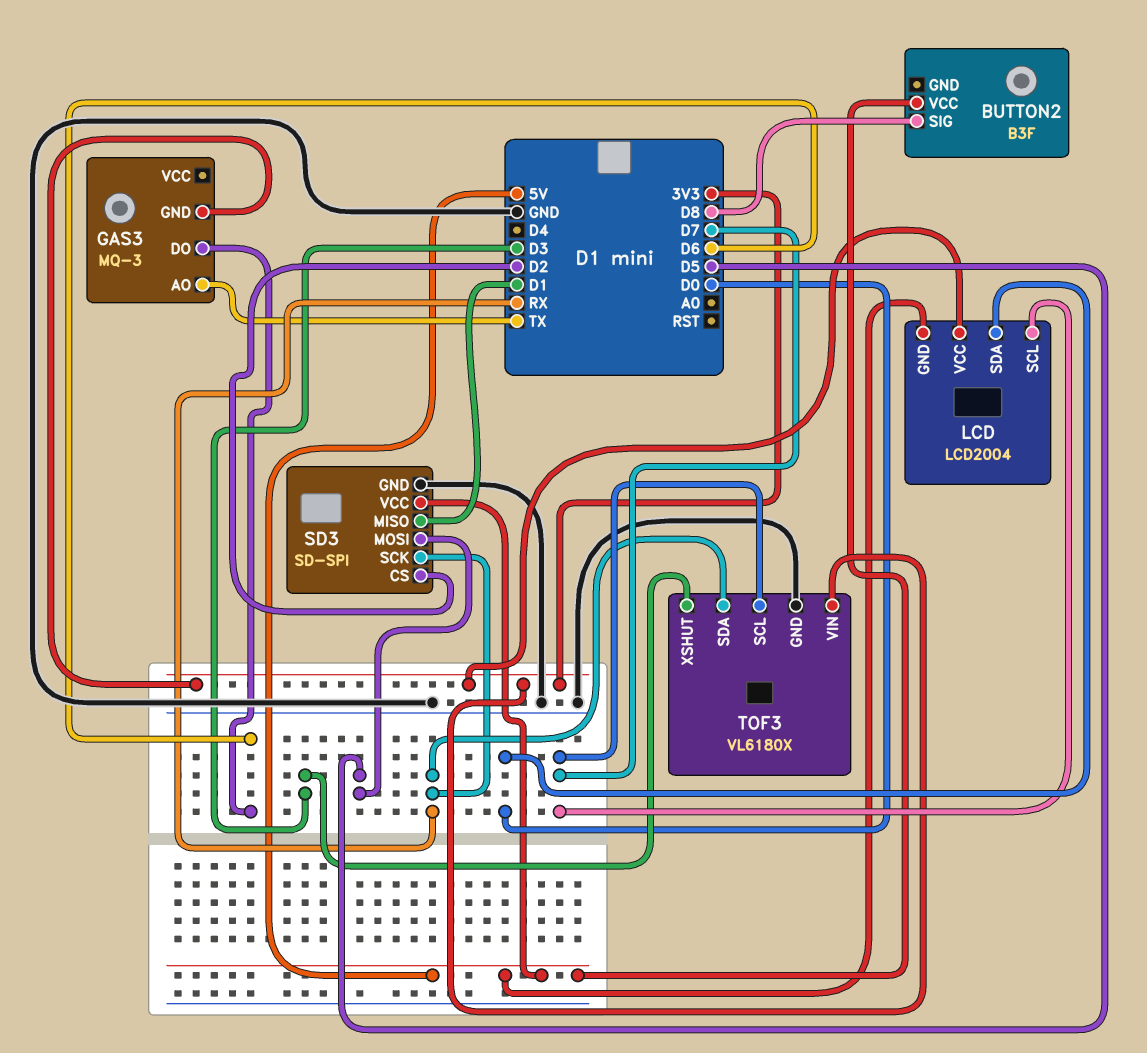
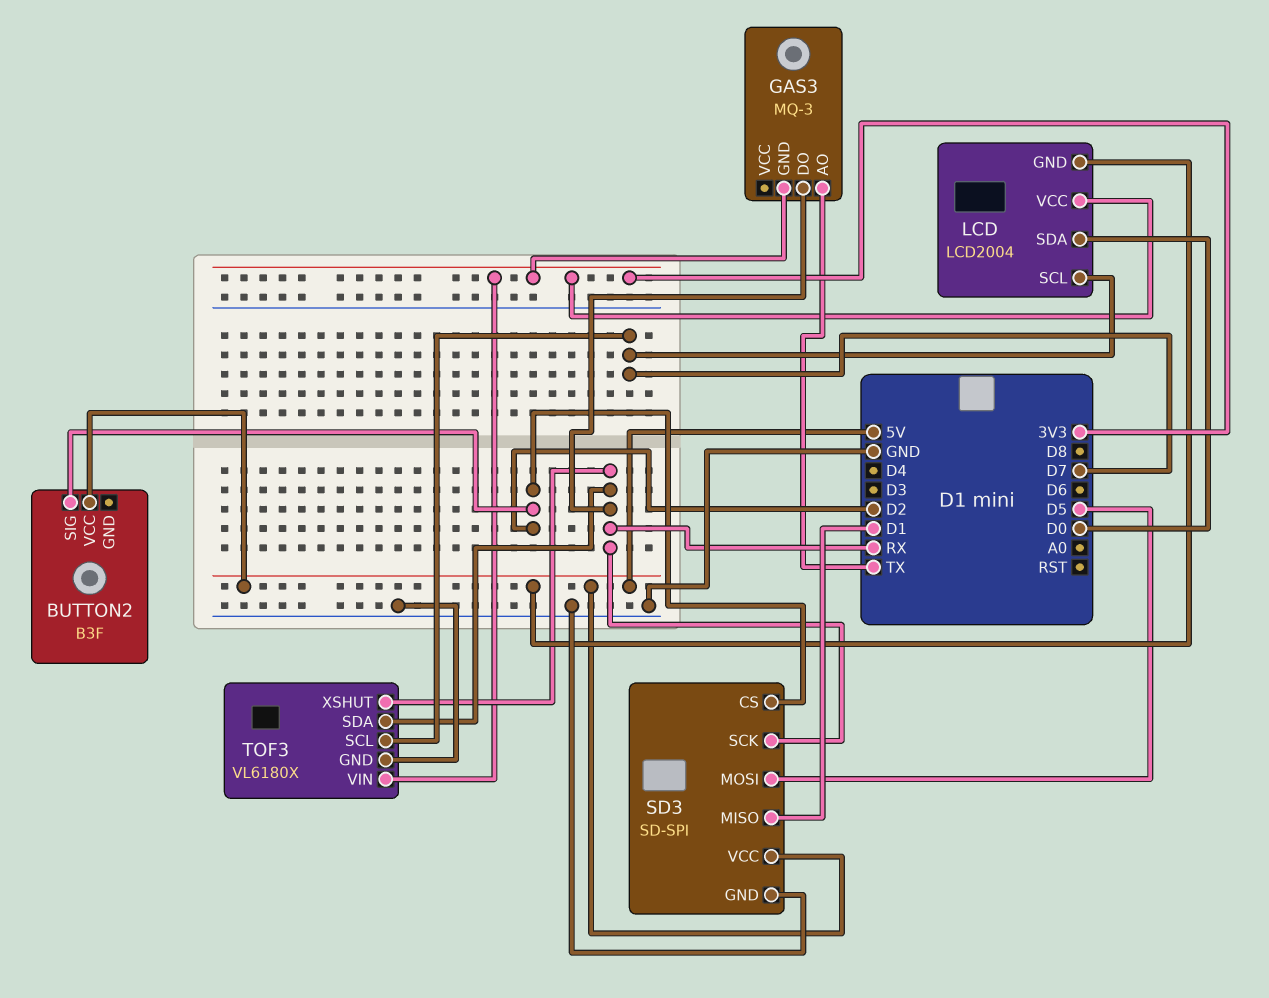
BUTTON2 pin SIG: D8 -> D2
GAS3 pin DO: D6 -> RX
TOF3 pin XSHUT: D3 -> RX

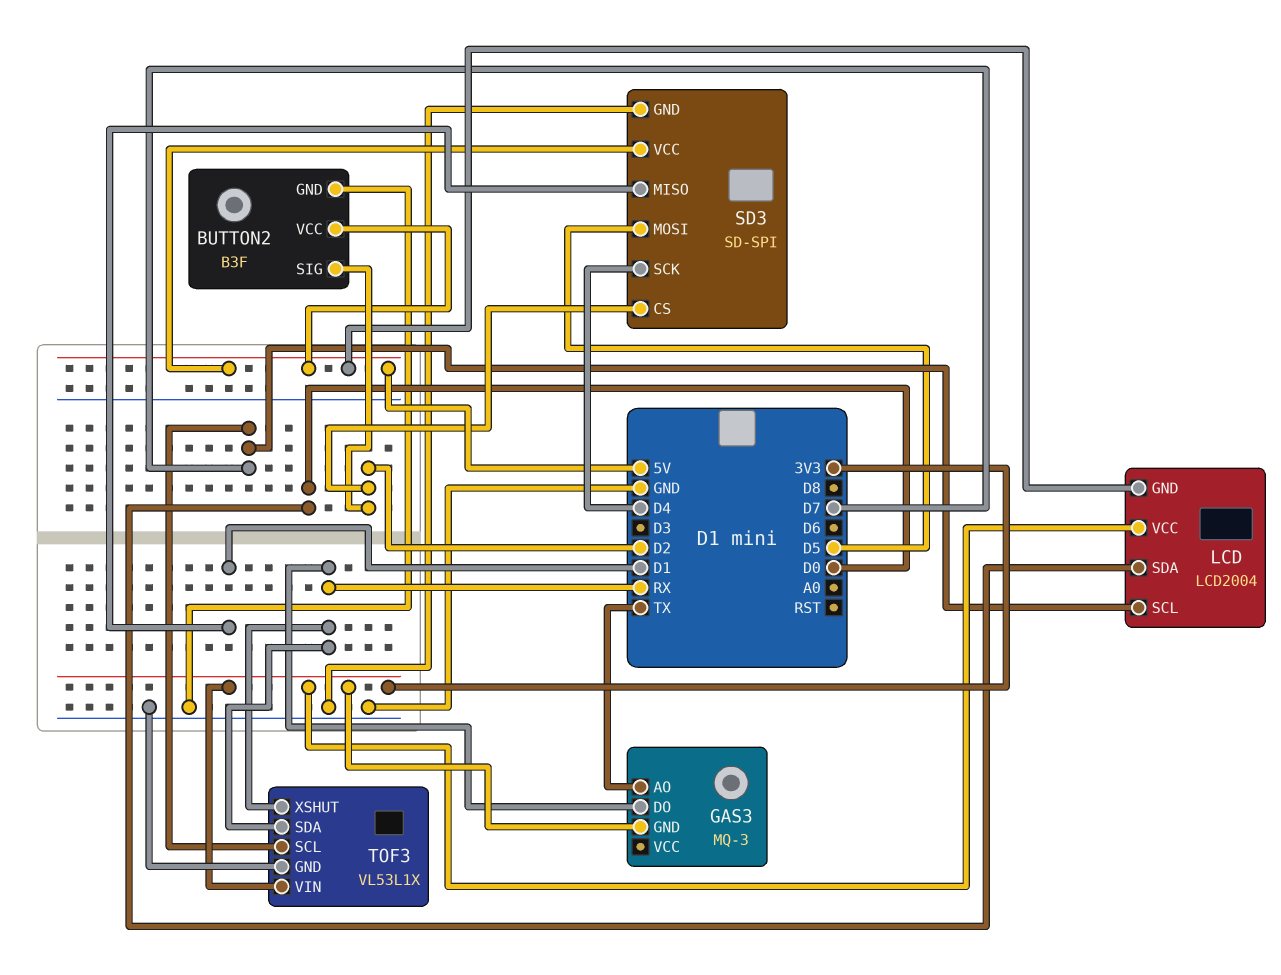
BUTTON2 pin GND: none -> GND
SD3 pin SCK: RX -> D4
TOF3: VL6180X -> VL53L1X

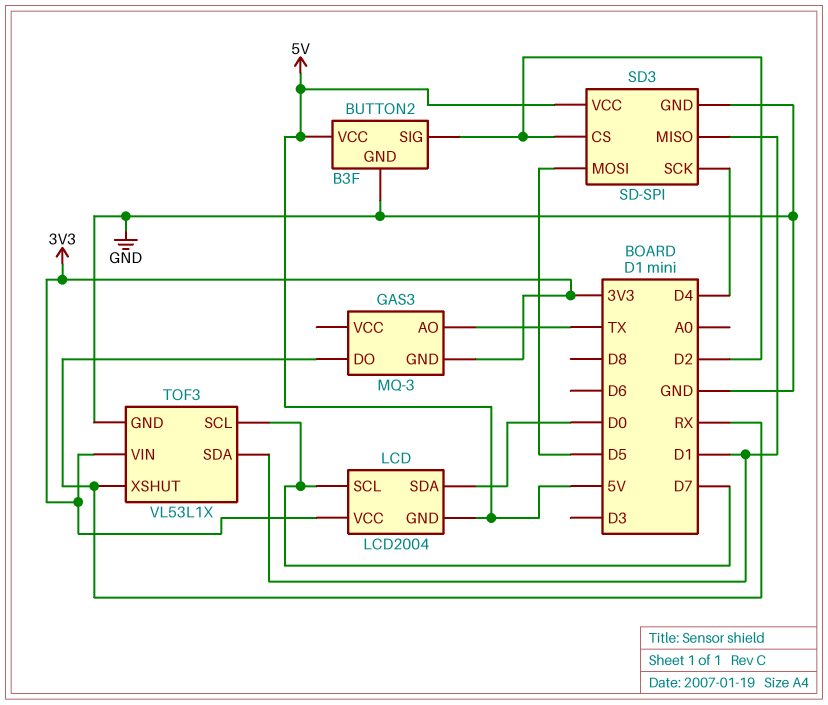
TOF3 pin SDA: RX -> D1

